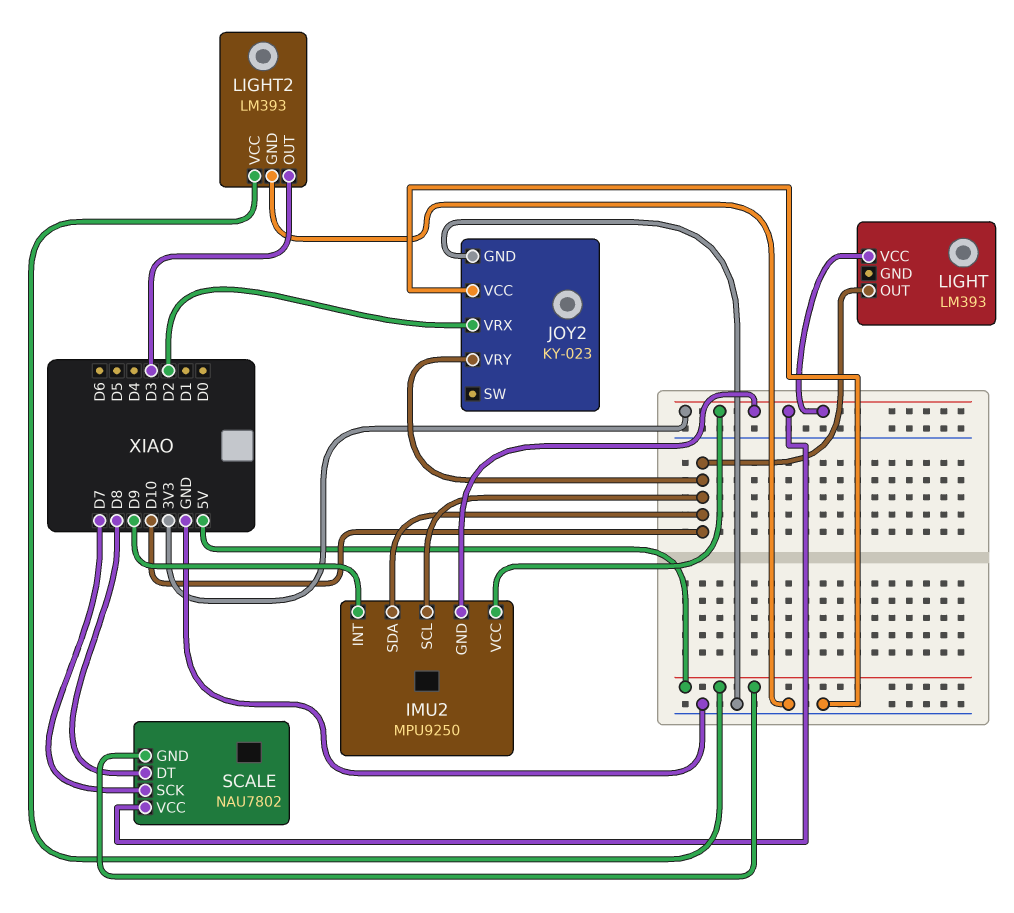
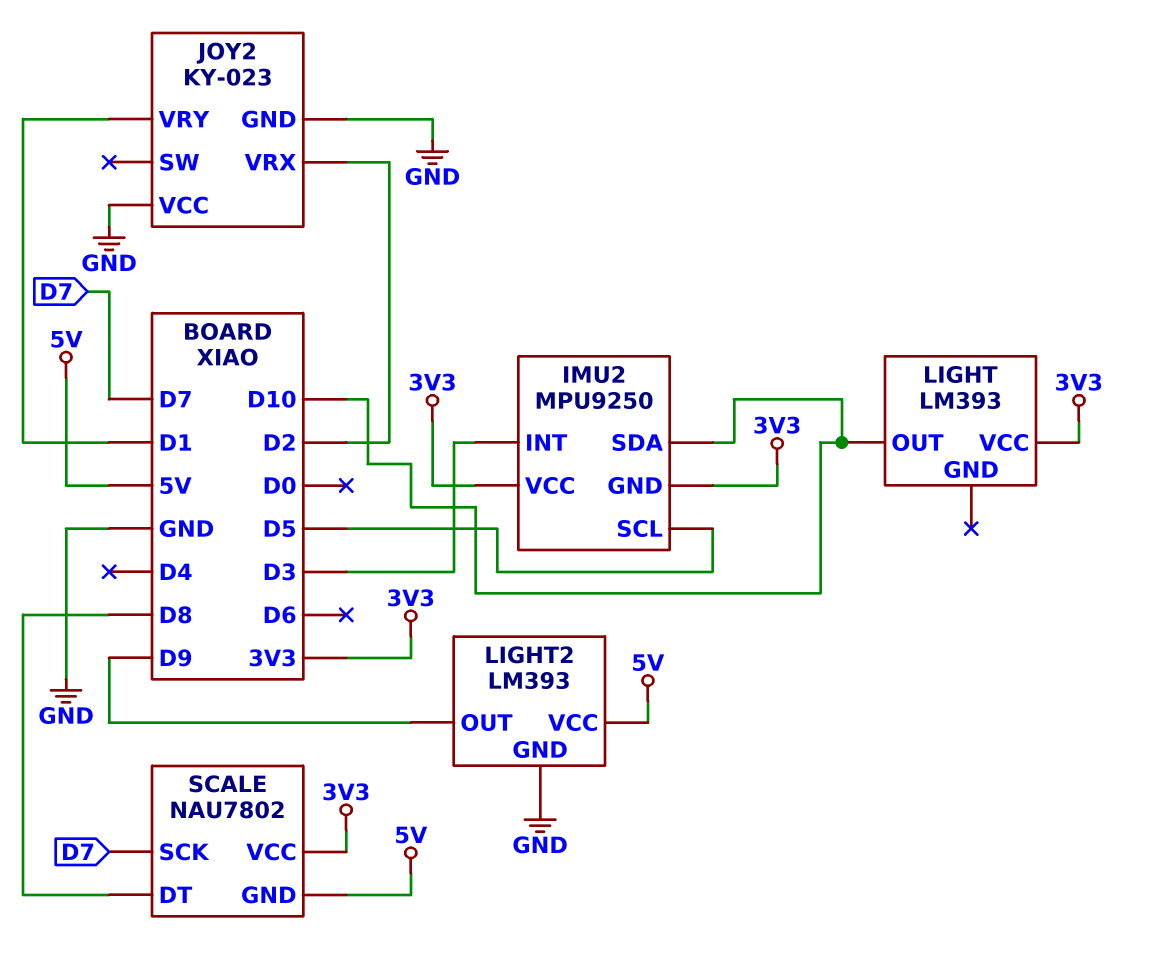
IMU2 pin INT: D9 -> D3
IMU2 pin SCL: D10 -> D5
JOY2 pin VRY: D10 -> D1
LIGHT2 pin OUT: D3 -> D9

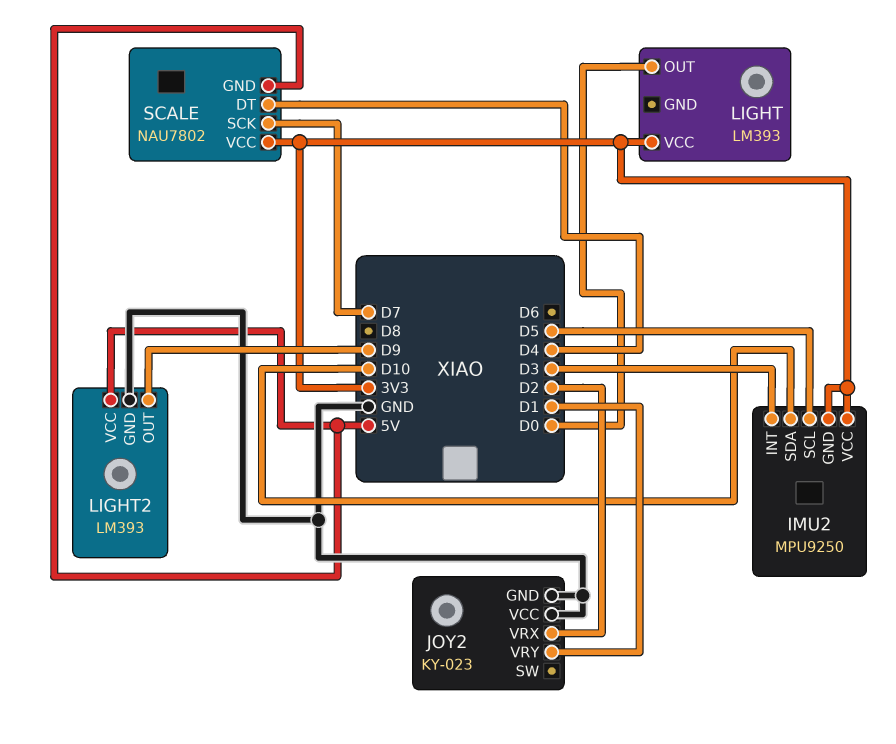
LIGHT pin OUT: D10 -> D0
SCALE pin DT: D8 -> D4

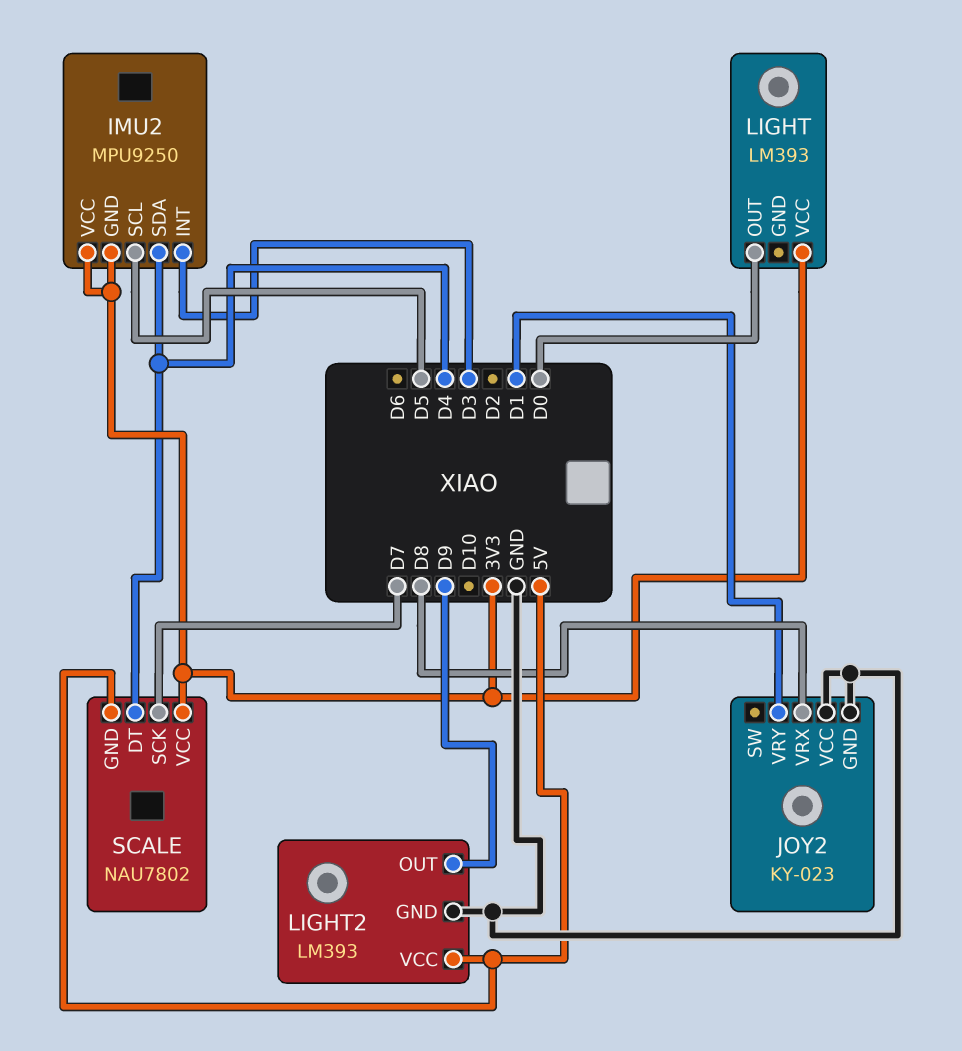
IMU2 pin SDA: D10 -> D4
JOY2 pin VRX: D2 -> D8

